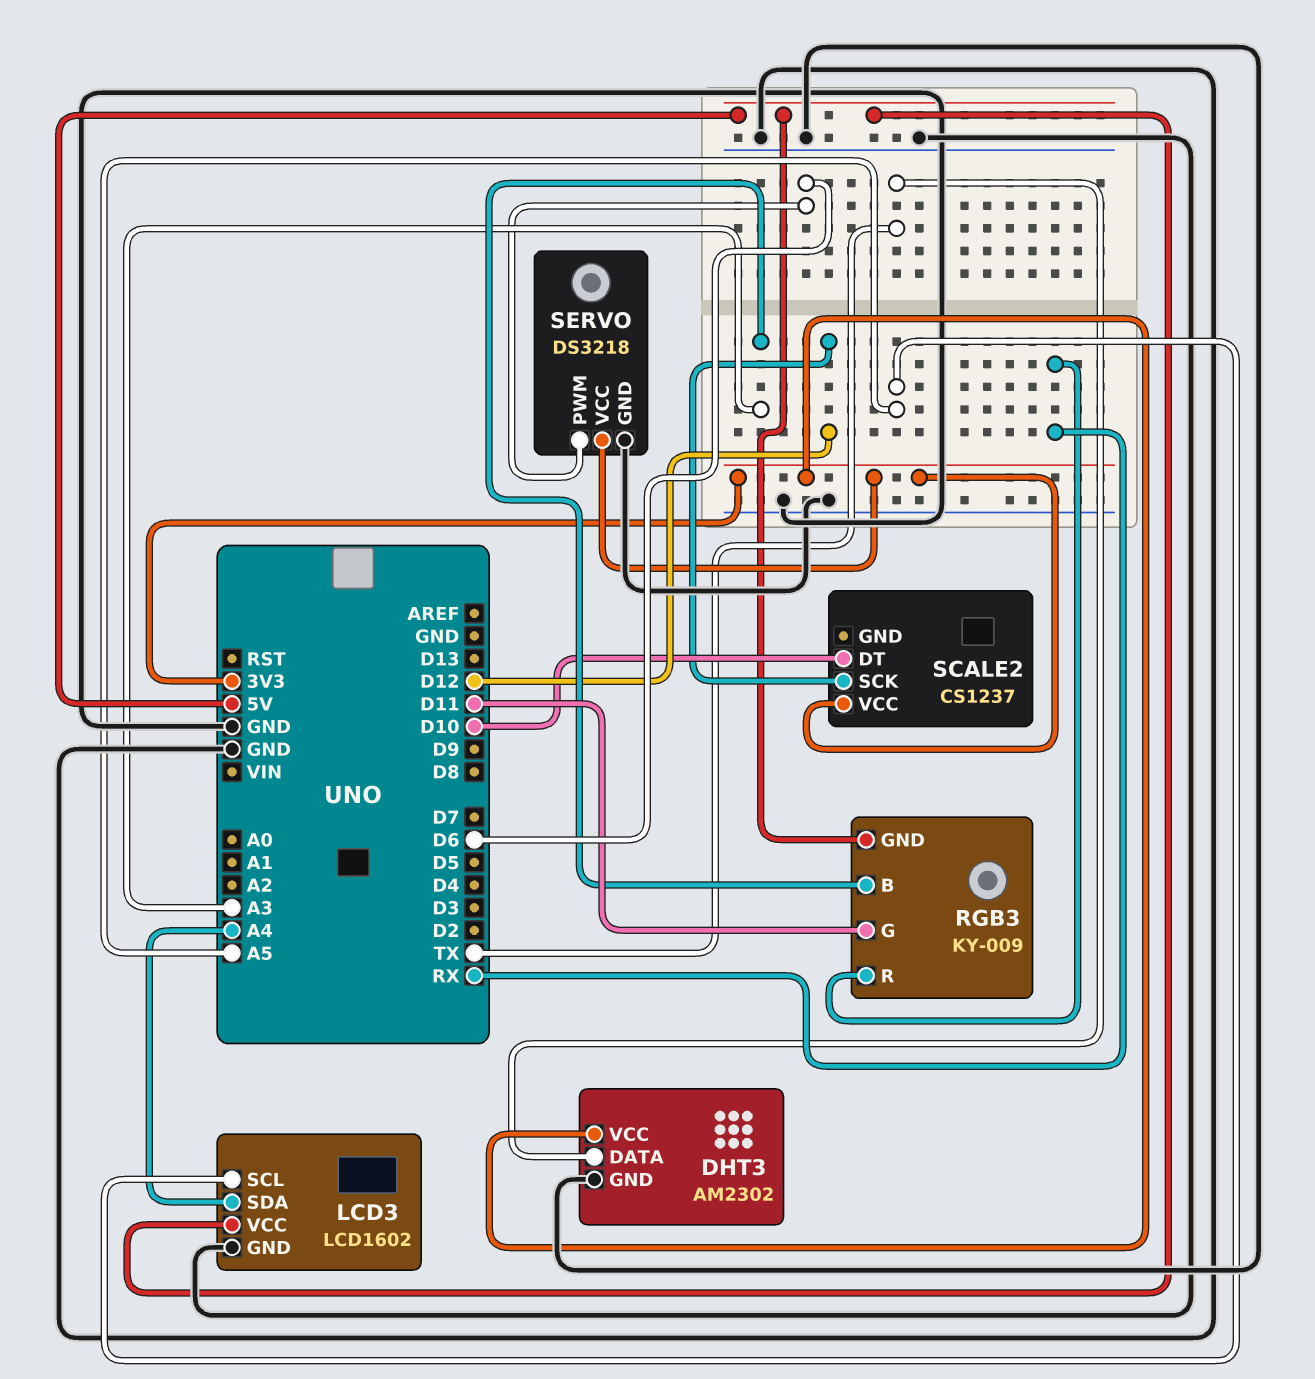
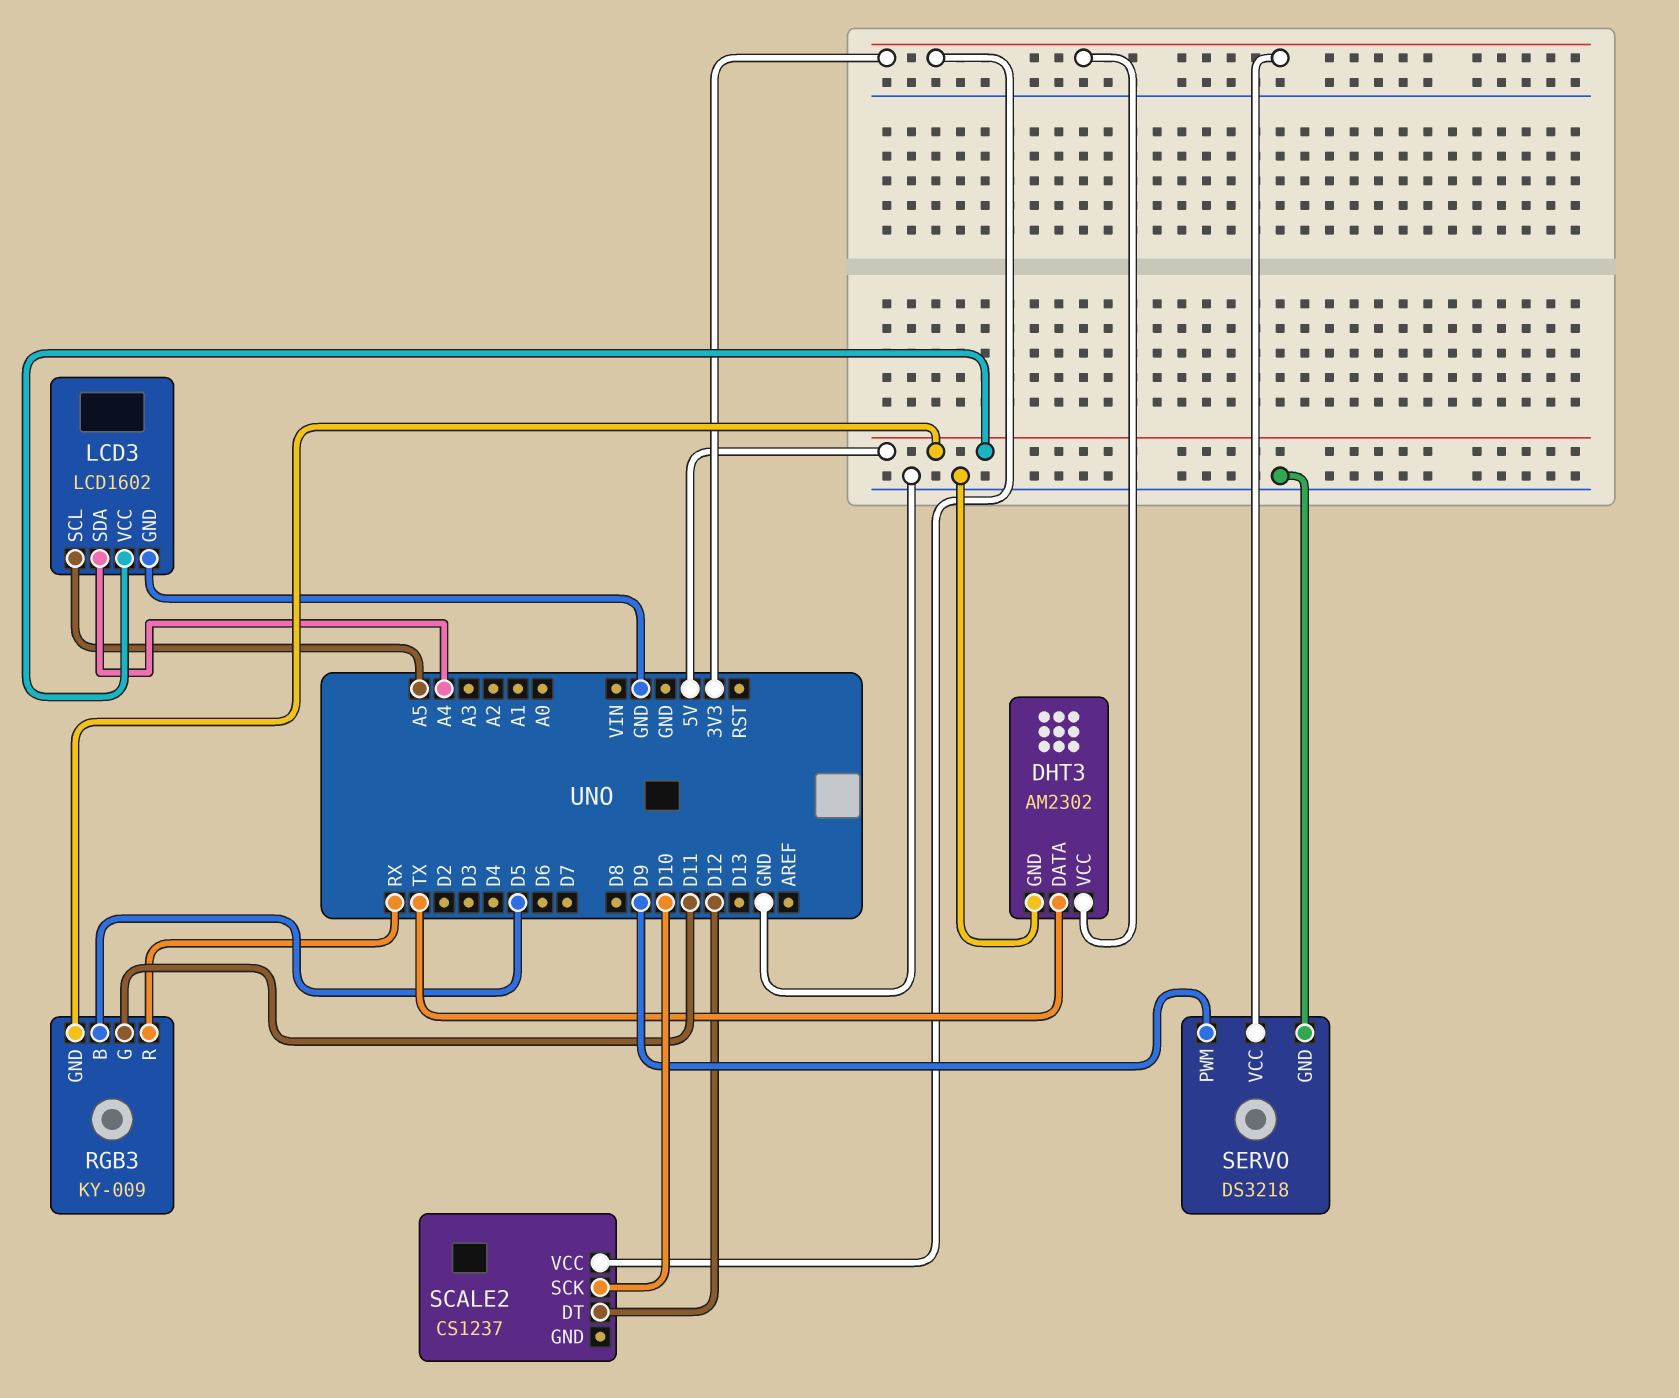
RGB3 pin B: A3 -> D5
SCALE2 pin DT: D10 -> D12
SCALE2 pin SCK: D12 -> D10
SERVO pin PWM: D6 -> D9

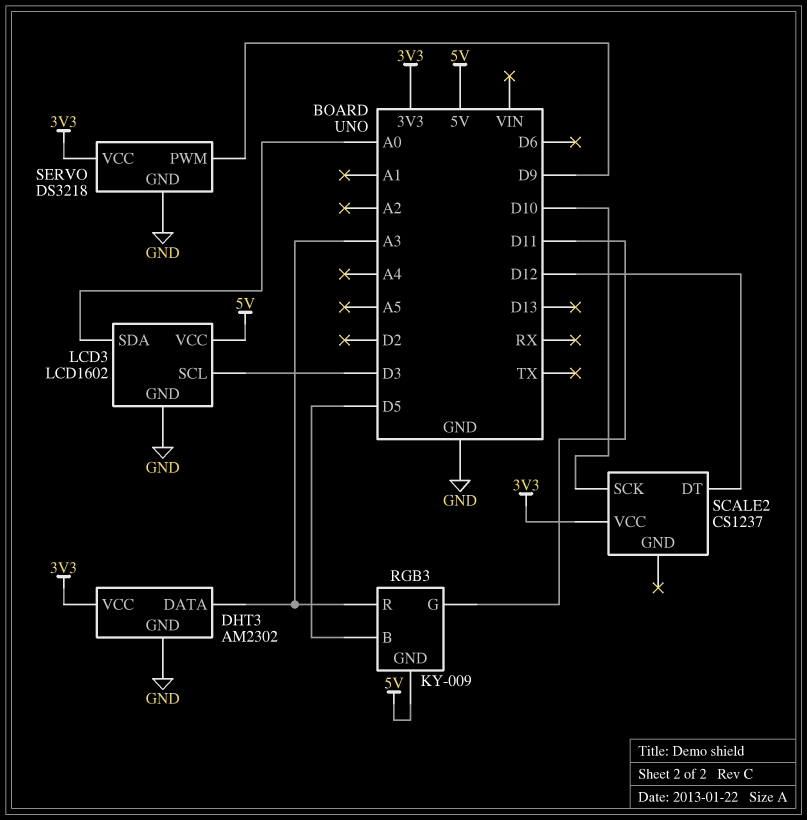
DHT3 pin DATA: TX -> A3
LCD3 pin SCL: A5 -> D3
LCD3 pin SDA: A4 -> A0
RGB3 pin R: RX -> A3

